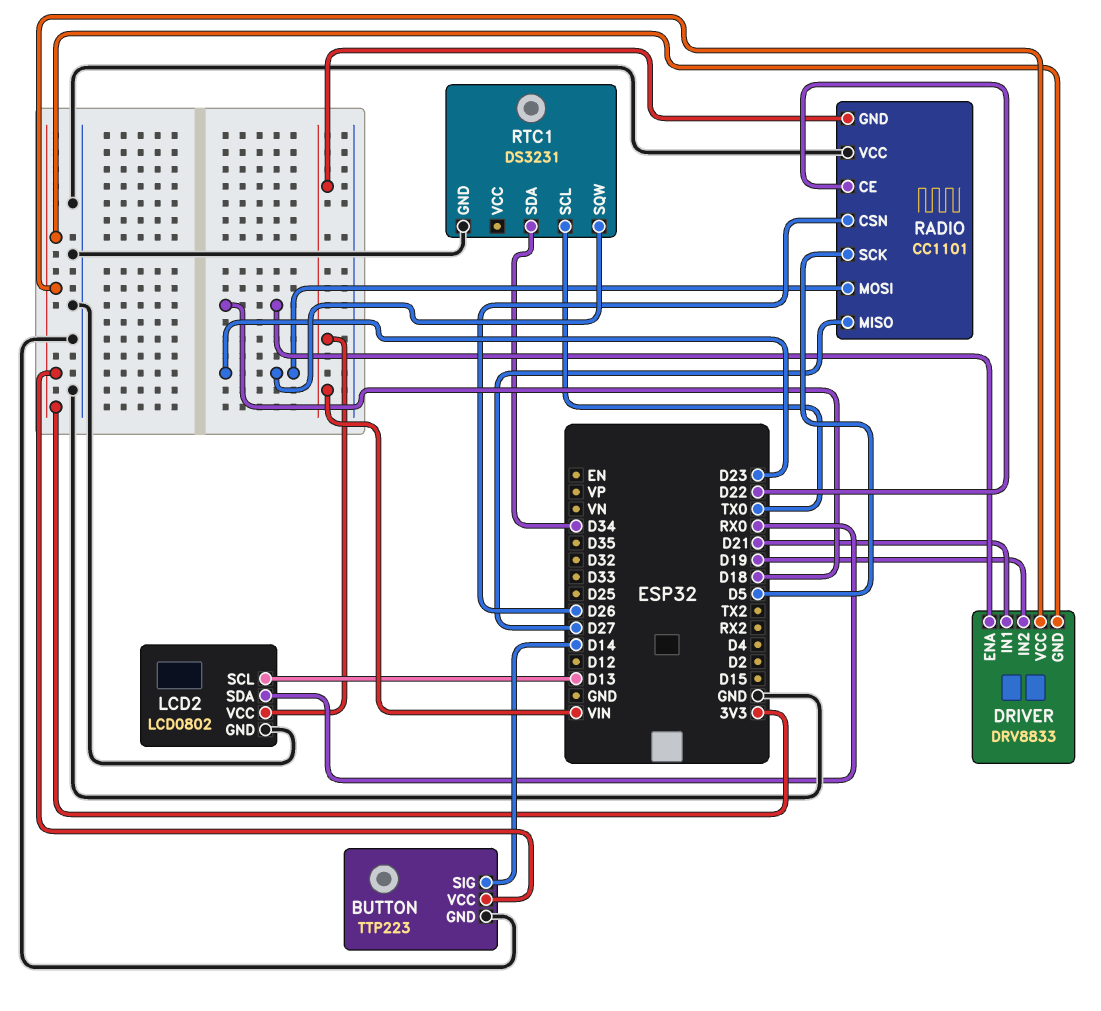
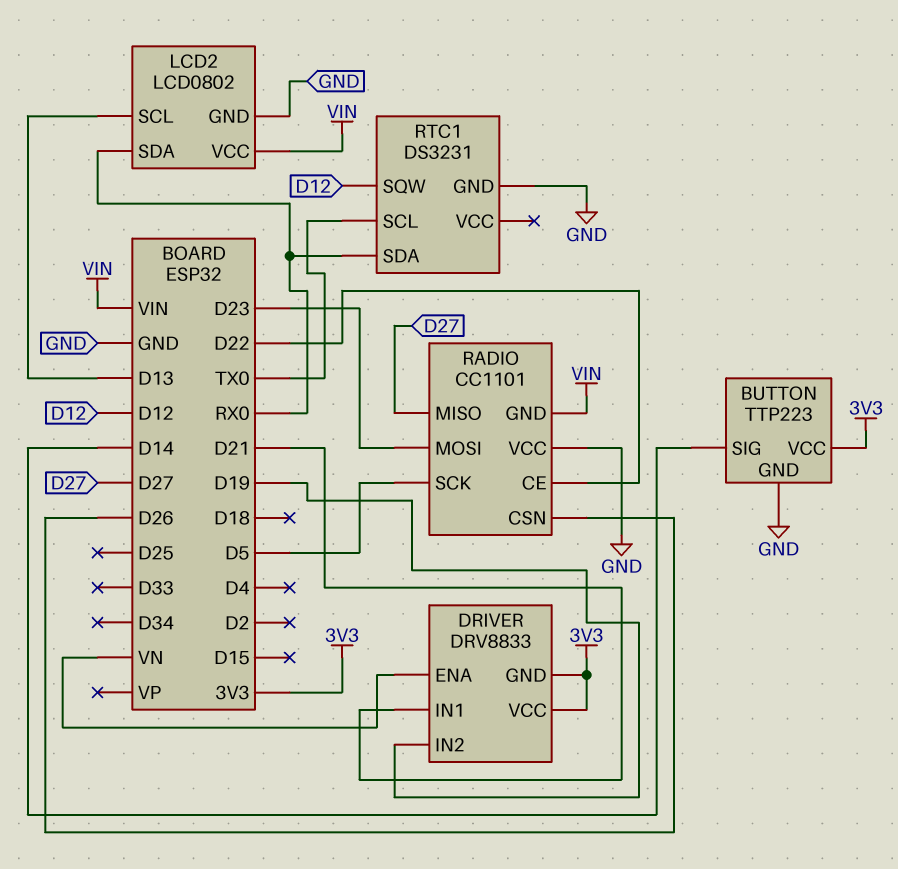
DRIVER pin ENA: D18 -> VN
RTC1 pin SDA: D34 -> RX0
RTC1 pin SQW: D23 -> D12

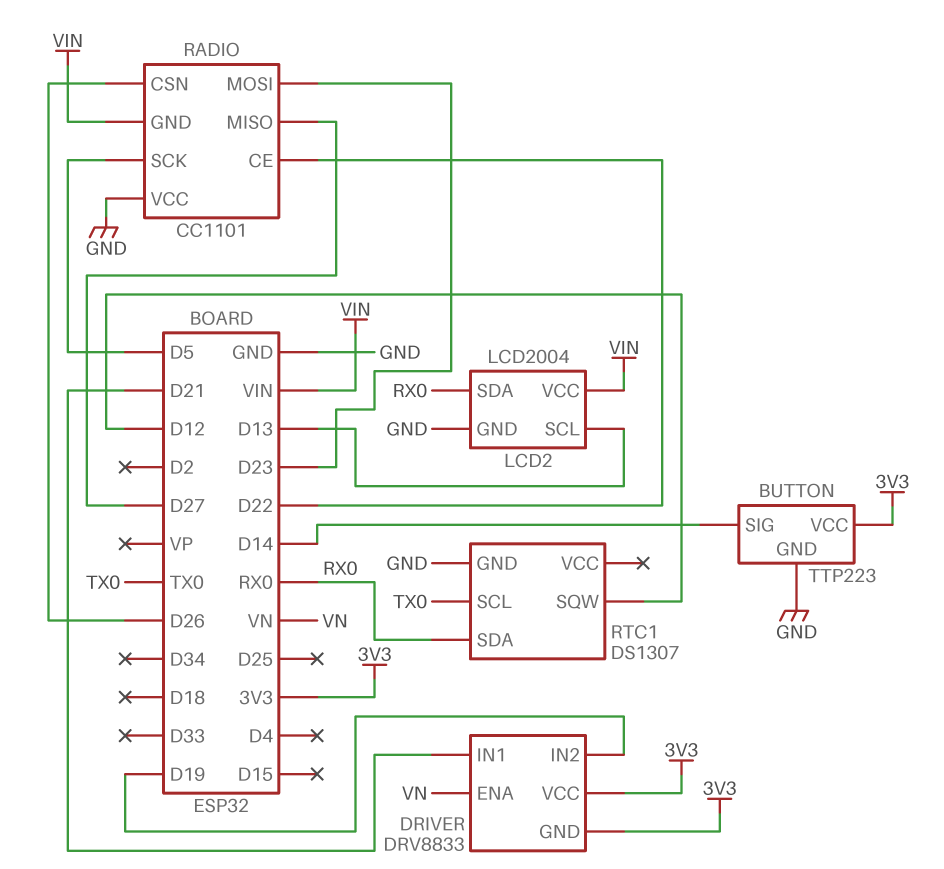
LCD2: LCD0802 -> LCD2004
RTC1: DS3231 -> DS1307

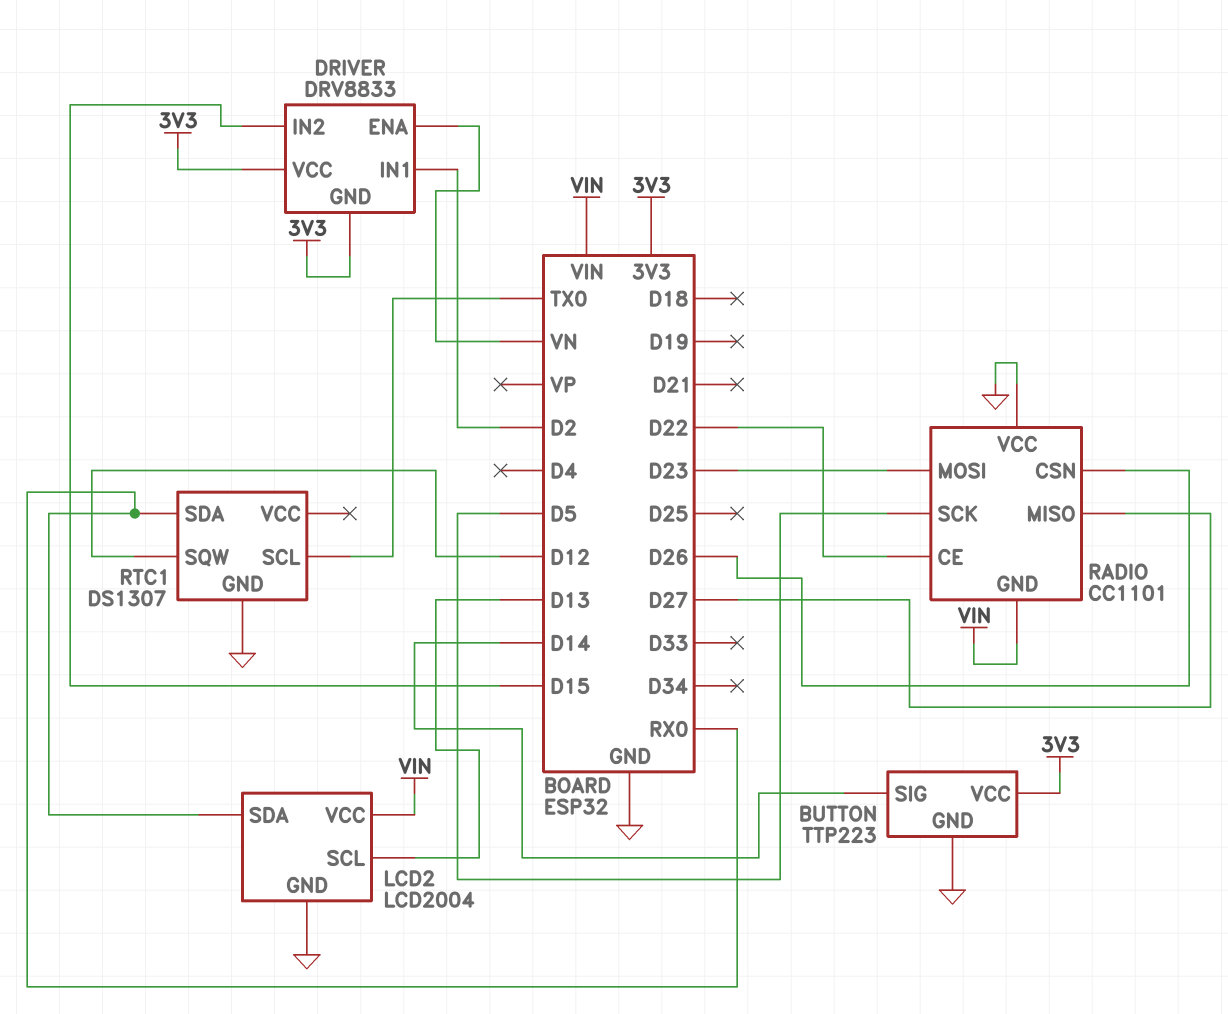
DRIVER pin IN1: D21 -> D2
DRIVER pin IN2: D19 -> D15

